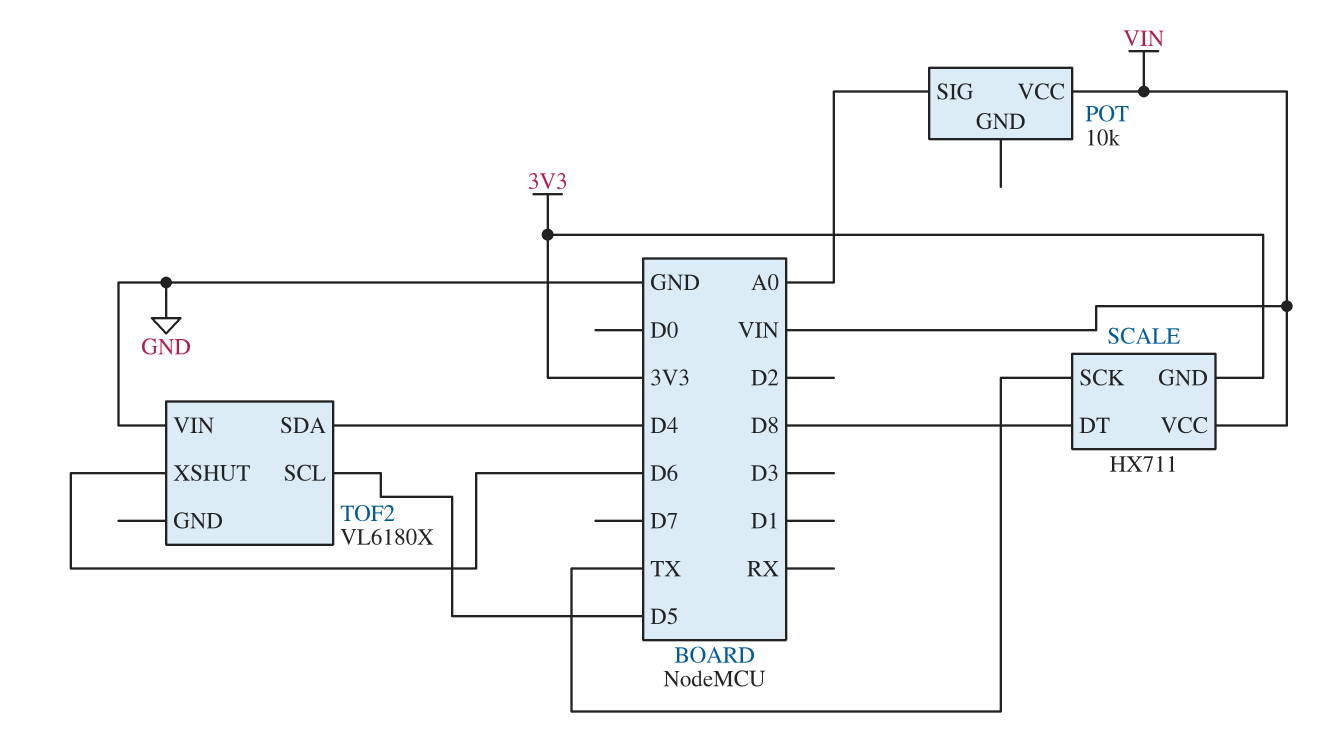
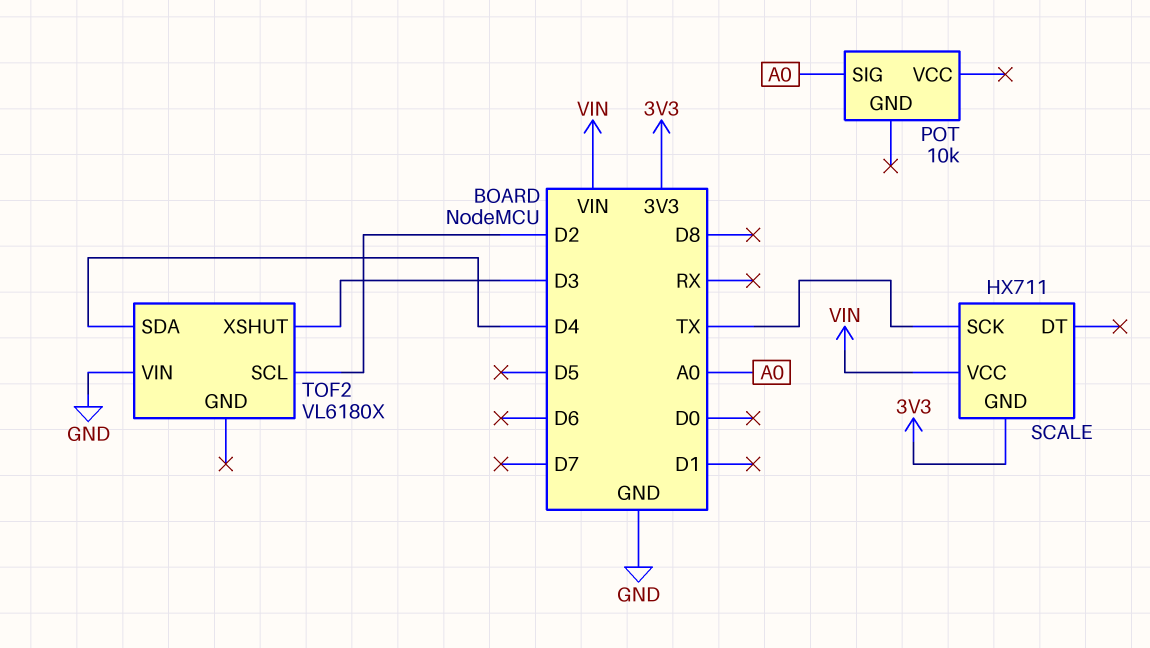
POT pin VCC: VIN -> none
SCALE pin DT: D8 -> none
TOF2 pin SCL: D5 -> D2
TOF2 pin XSHUT: D6 -> D3

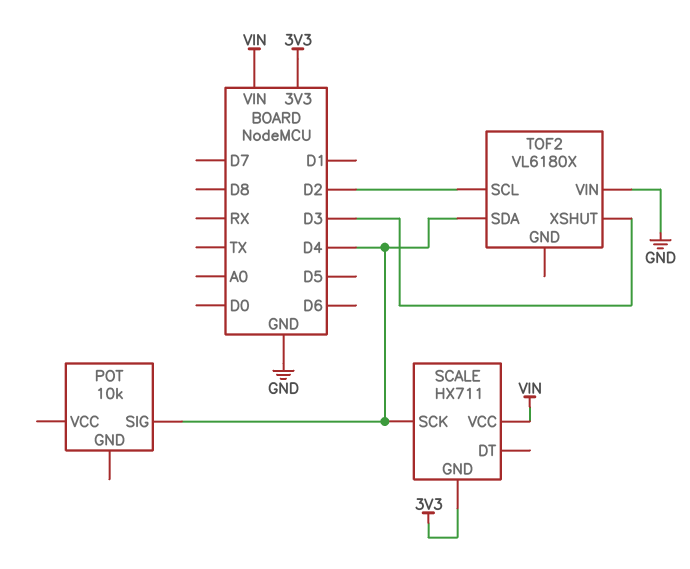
POT pin SIG: A0 -> D4
SCALE pin SCK: TX -> D4

